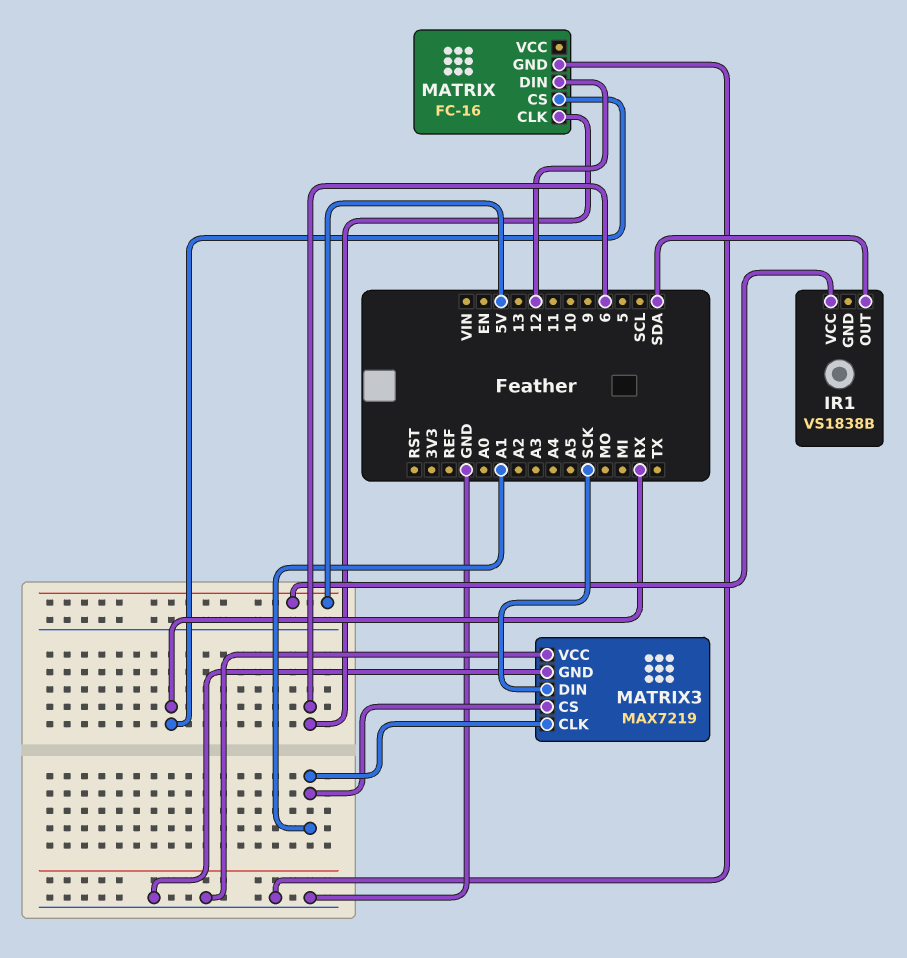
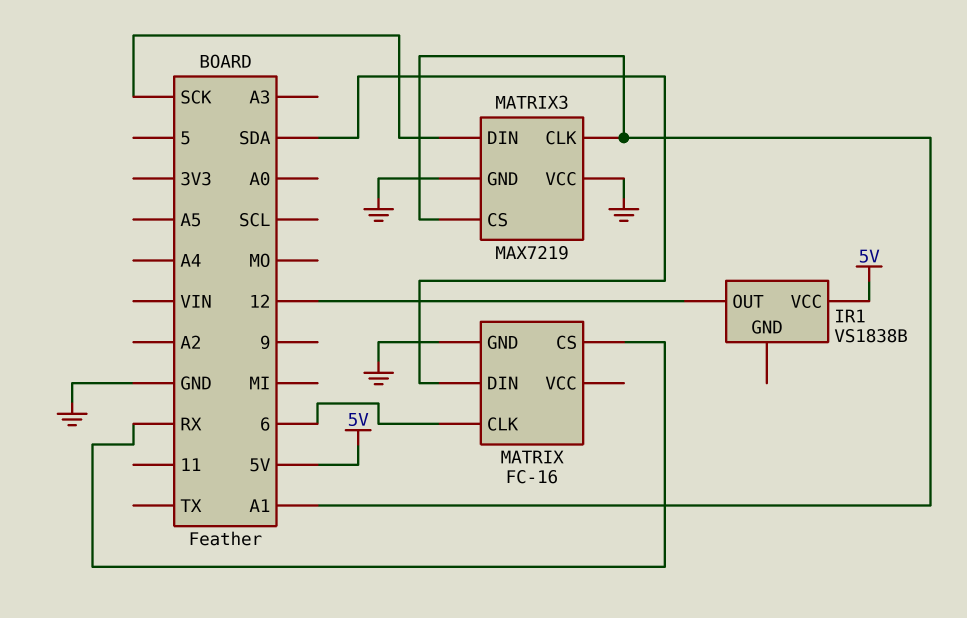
IR1 pin OUT: SDA -> 12
MATRIX pin DIN: 12 -> SDA

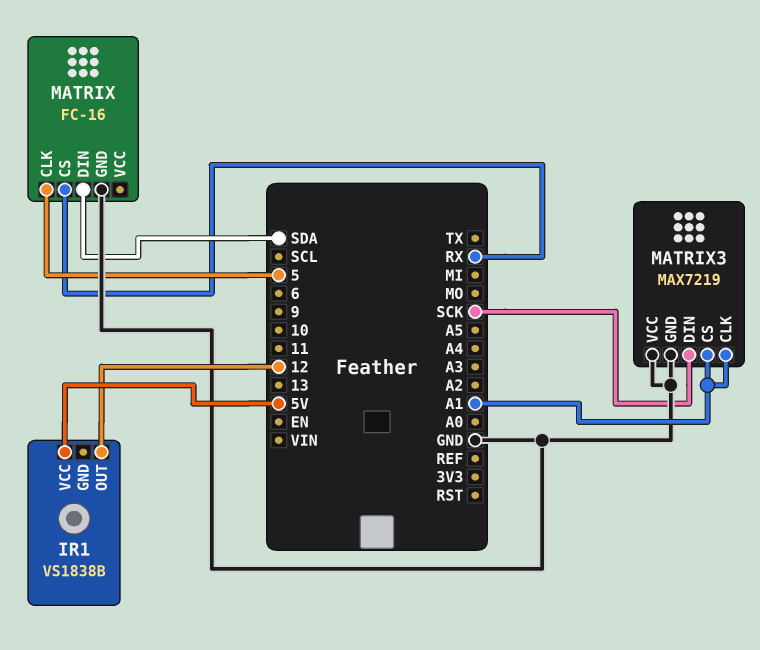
MATRIX pin CLK: 6 -> 5

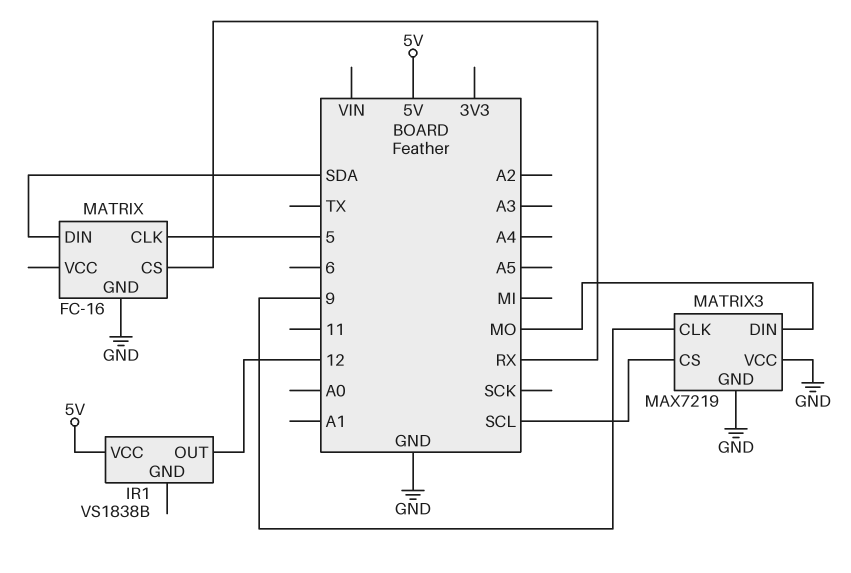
MATRIX3 pin CLK: A1 -> 9
MATRIX3 pin CS: A1 -> SCL
MATRIX3 pin DIN: SCK -> MO

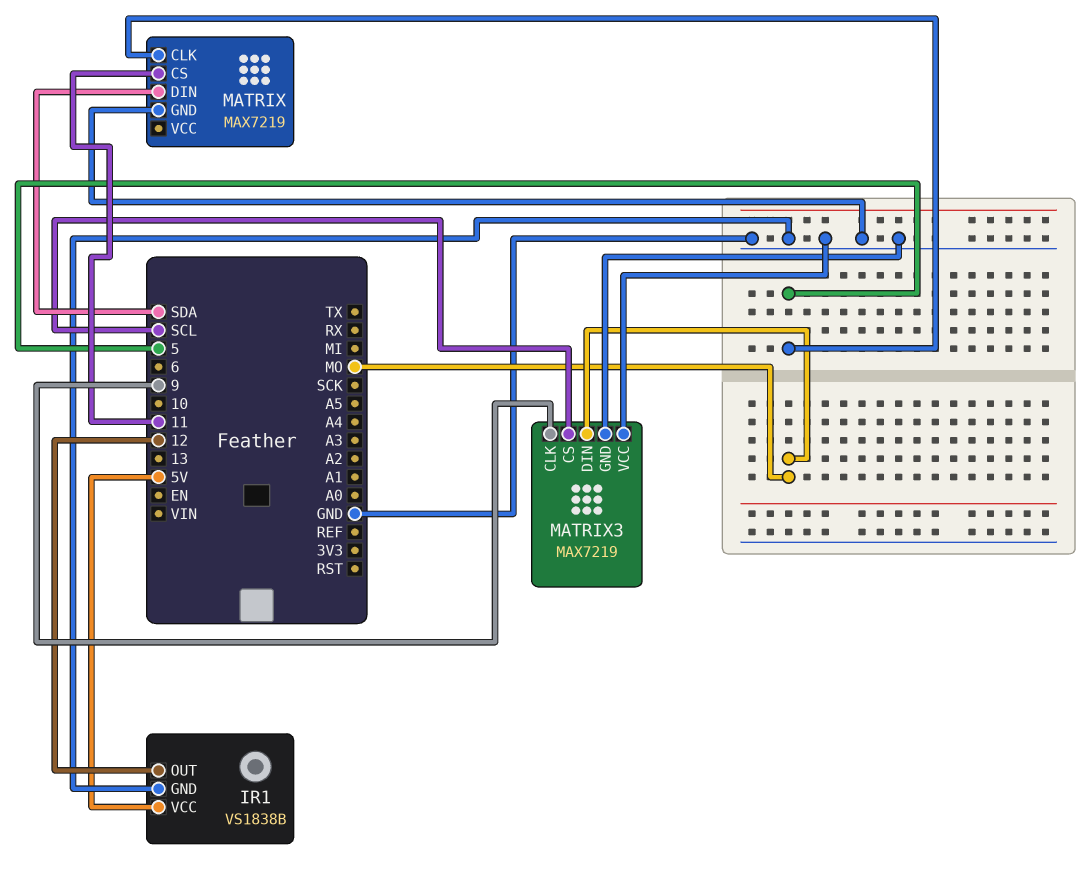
IR1 pin GND: none -> GND
MATRIX: FC-16 -> MAX7219
MATRIX pin CS: RX -> 11

